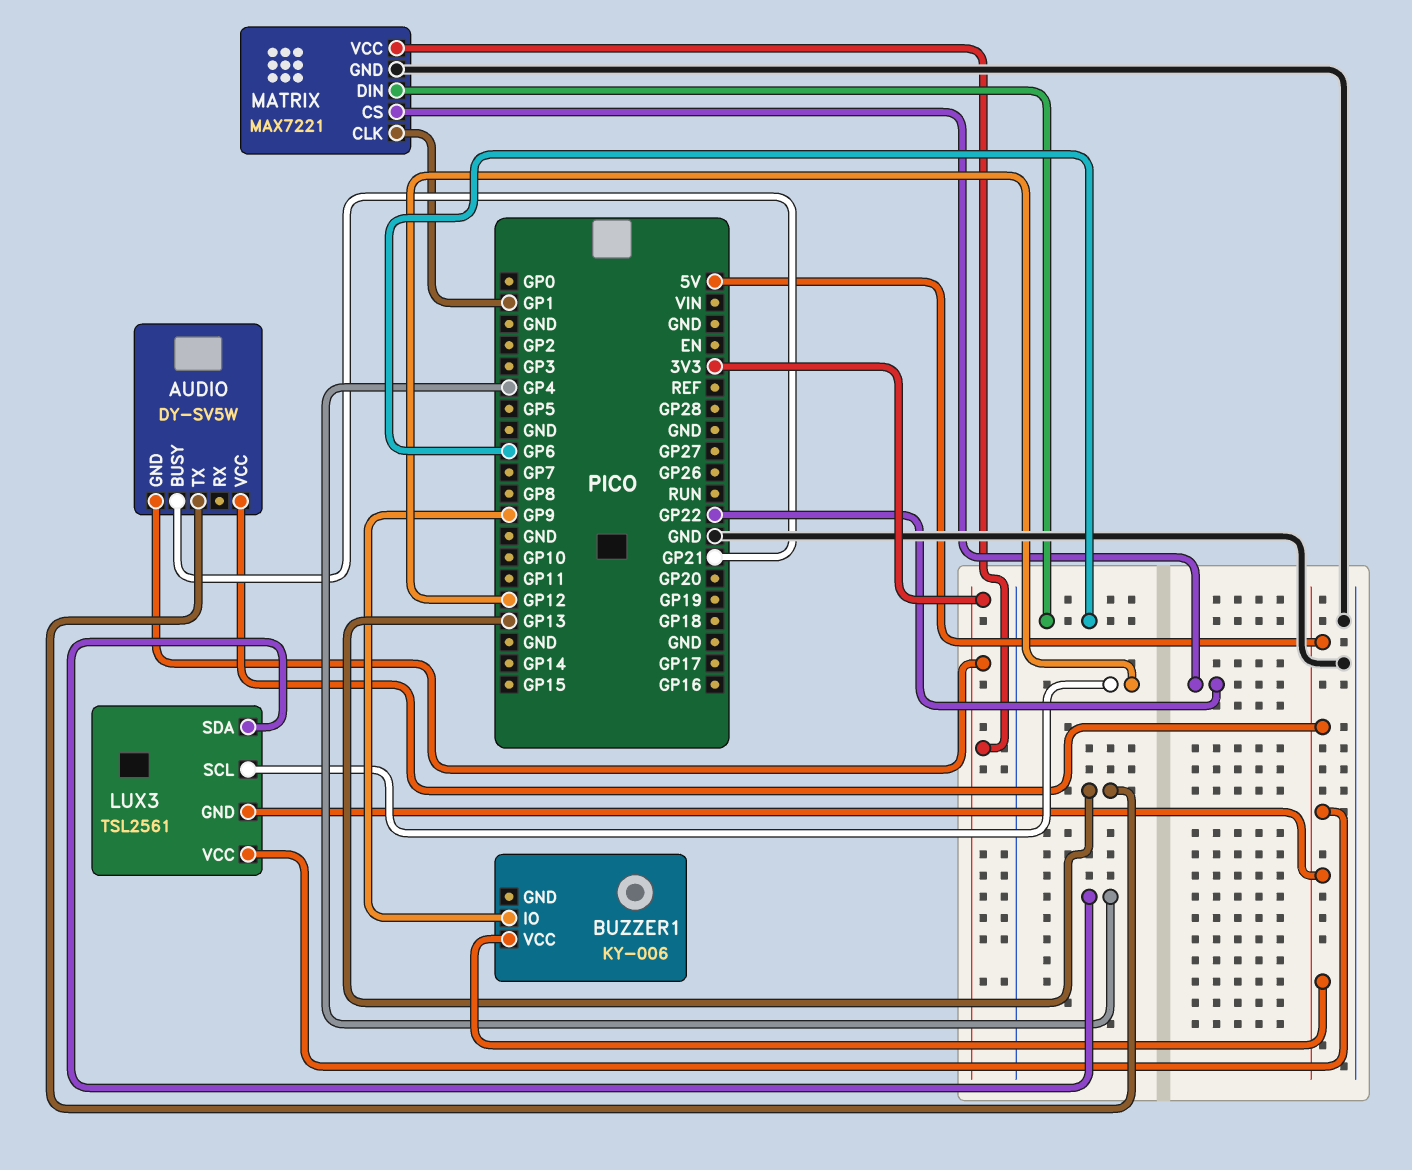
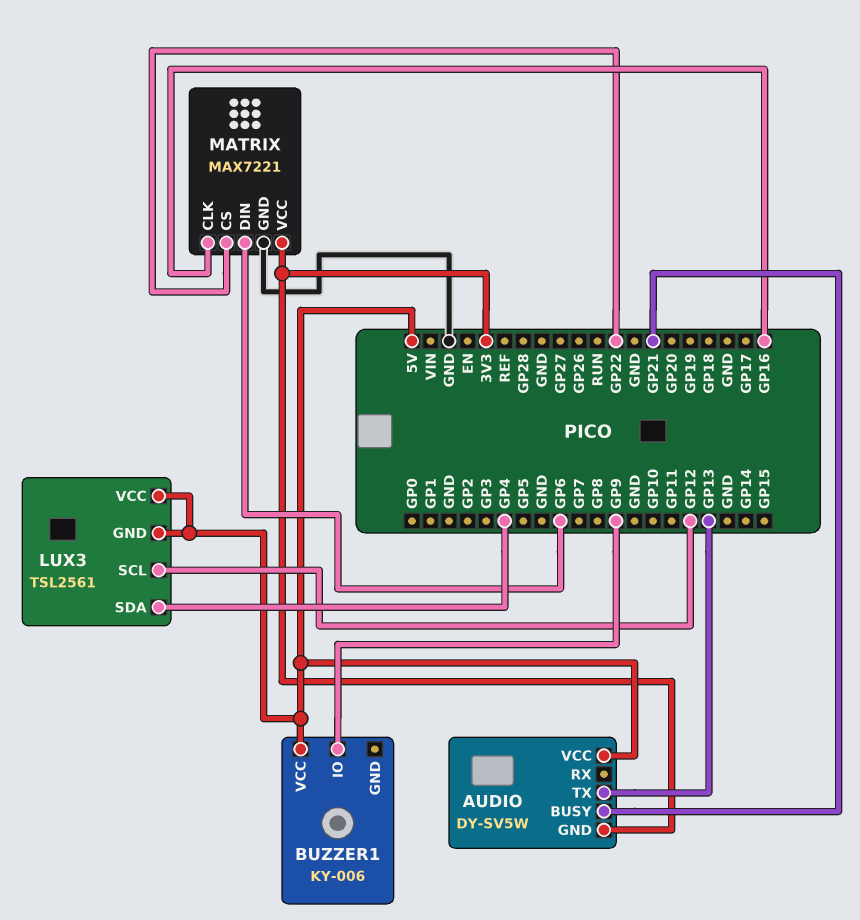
MATRIX pin CLK: GP1 -> GP16

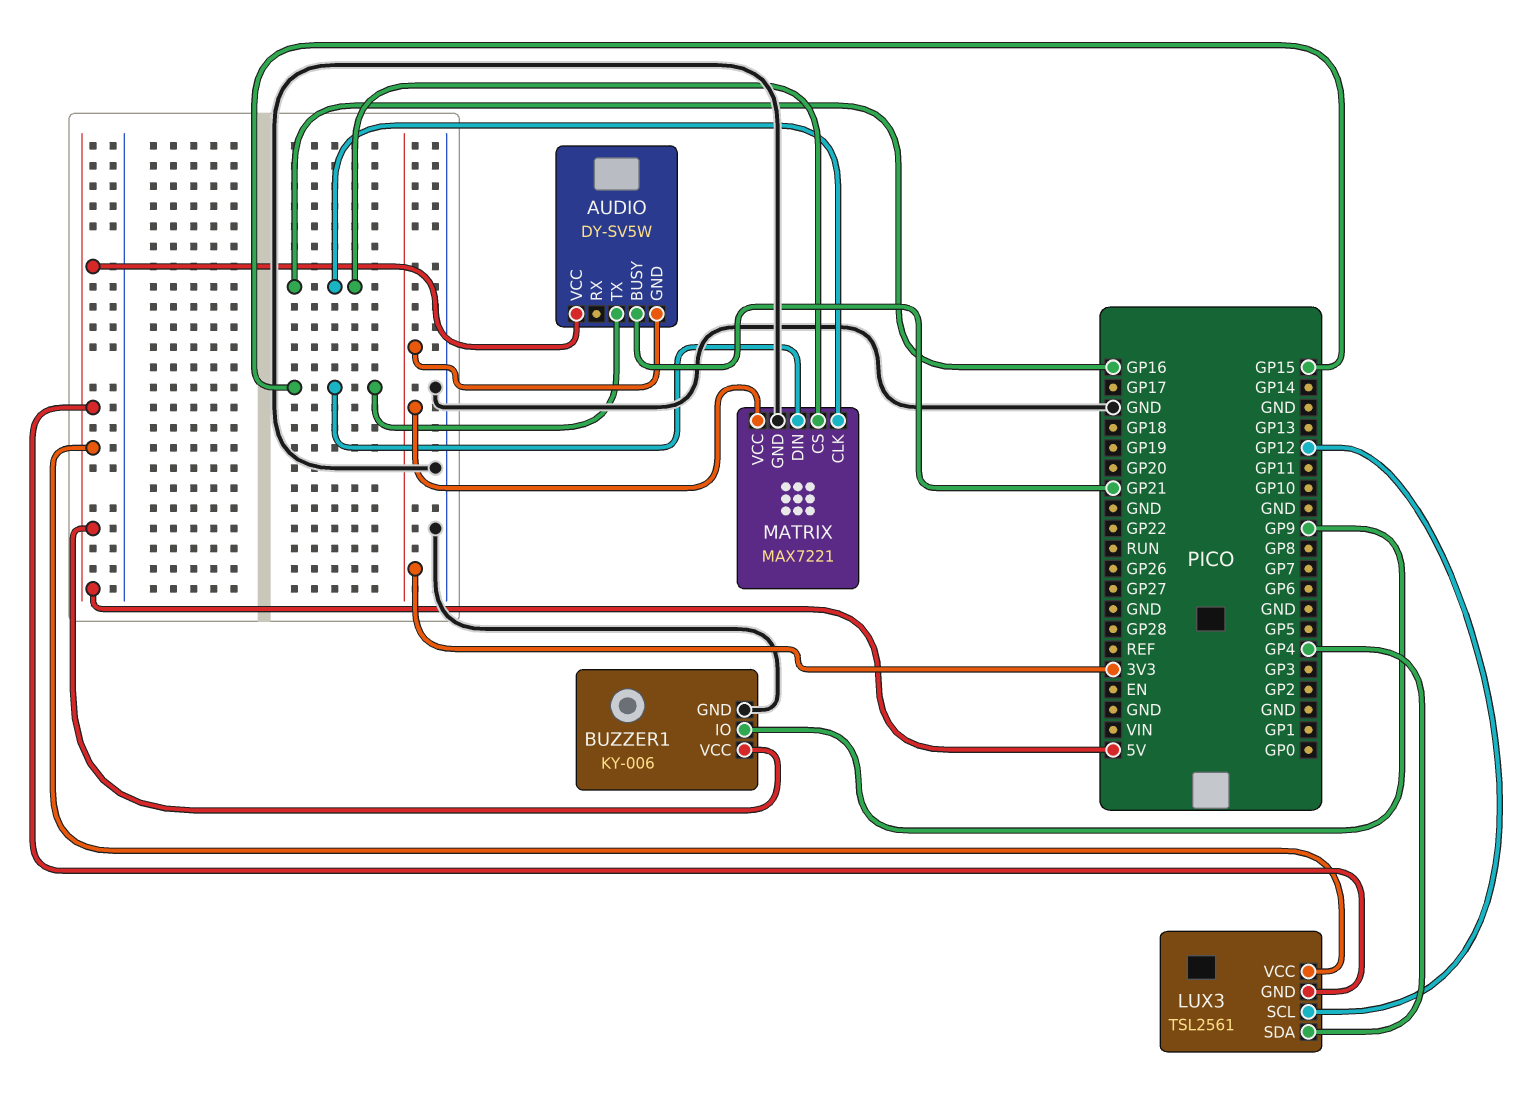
AUDIO pin TX: GP13 -> GP15
BUZZER1 pin GND: none -> GND
MATRIX pin CS: GP22 -> GP16
MATRIX pin DIN: GP6 -> GP15

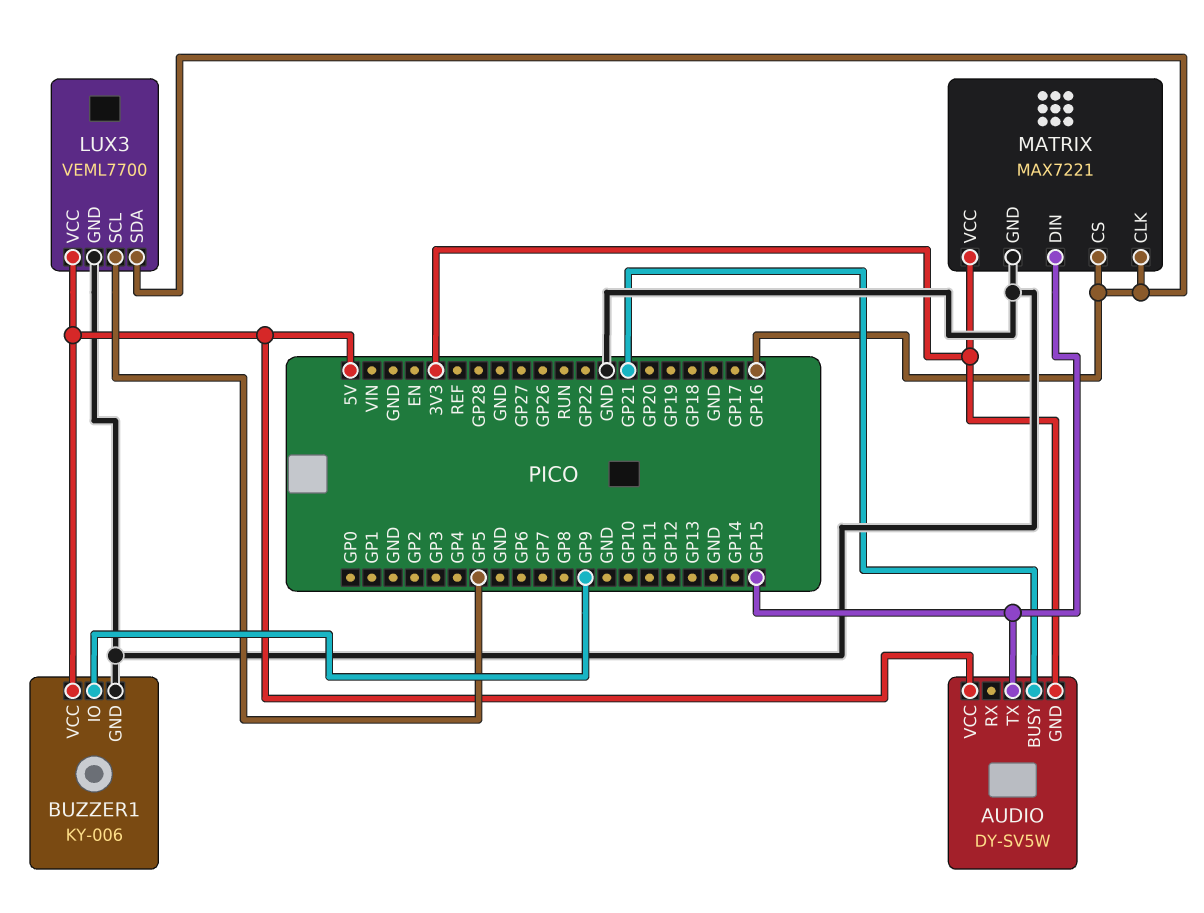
LUX3: TSL2561 -> VEML7700
LUX3 pin GND: 5V -> GND
LUX3 pin SCL: GP12 -> GP5
LUX3 pin SDA: GP4 -> GP16

